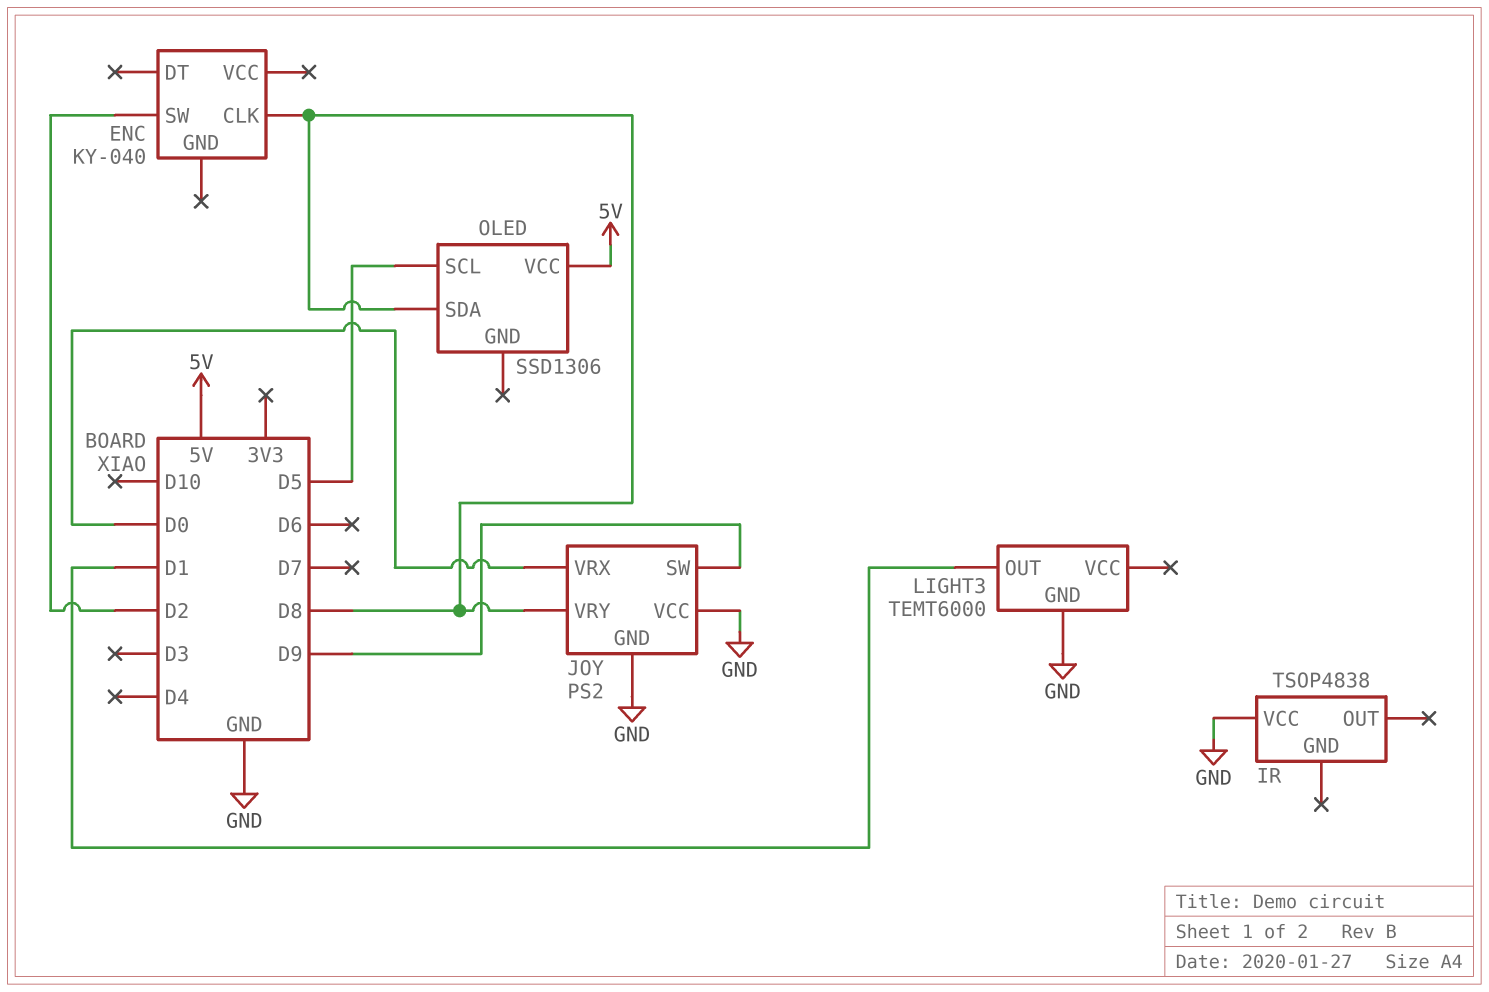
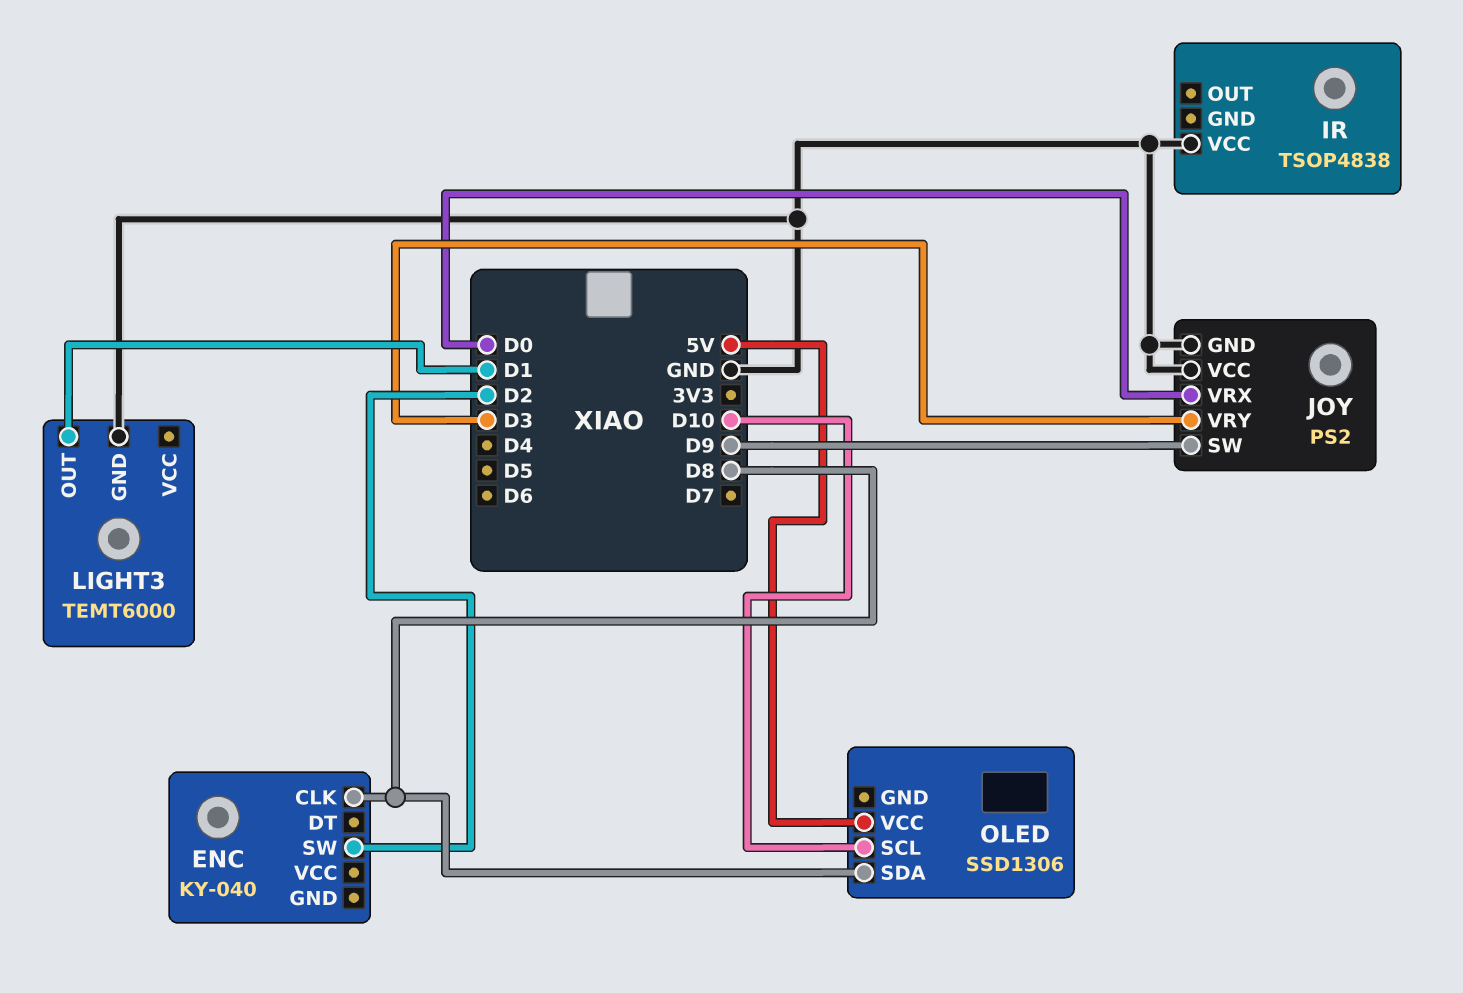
JOY pin VRY: D8 -> D3
OLED pin SCL: D5 -> D10

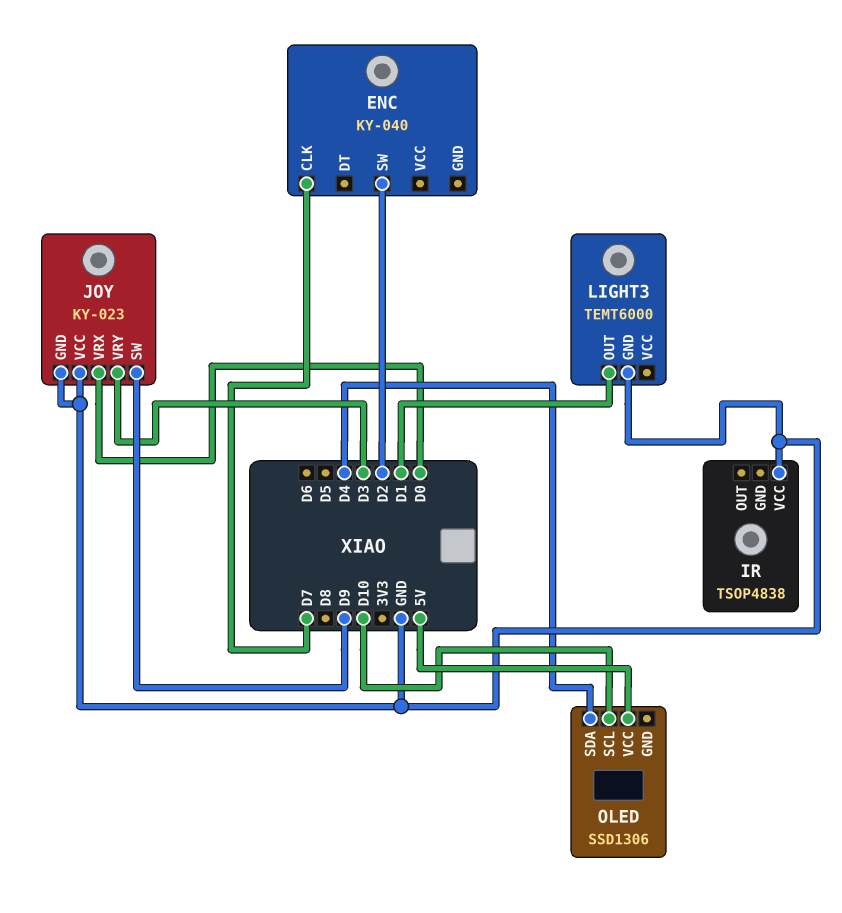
ENC pin CLK: D8 -> D7
JOY: PS2 -> KY-023
OLED pin SDA: D8 -> D4

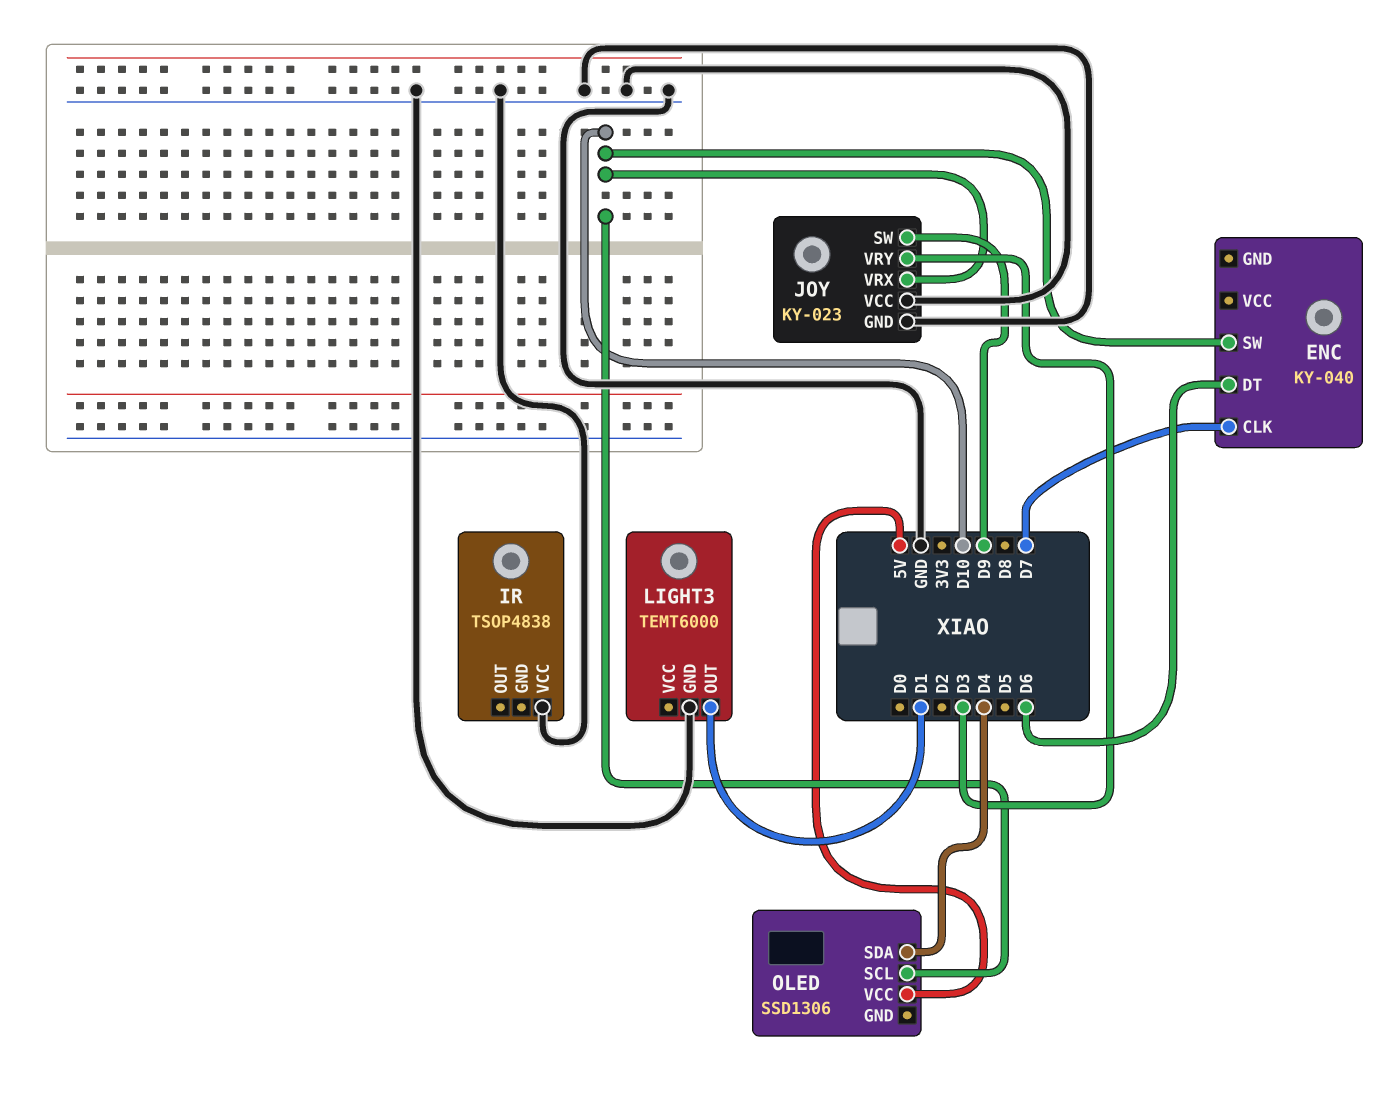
ENC pin DT: none -> D6
ENC pin SW: D2 -> D10
JOY pin VRX: D0 -> D10

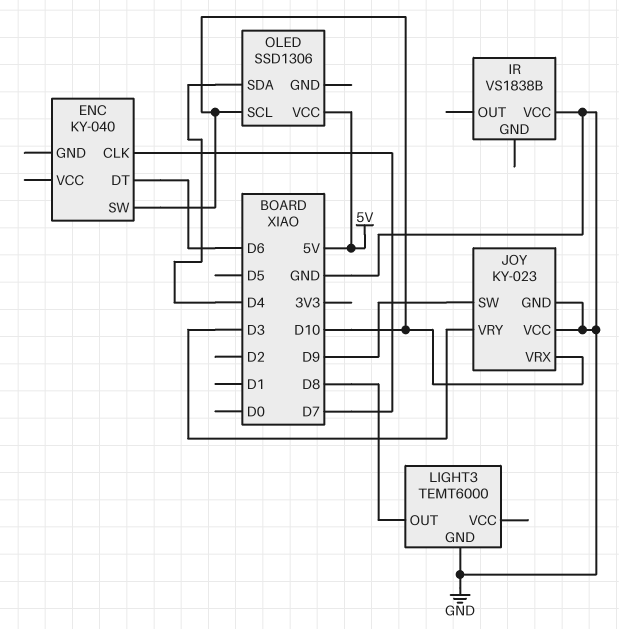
IR: TSOP4838 -> VS1838B
LIGHT3 pin OUT: D1 -> D8

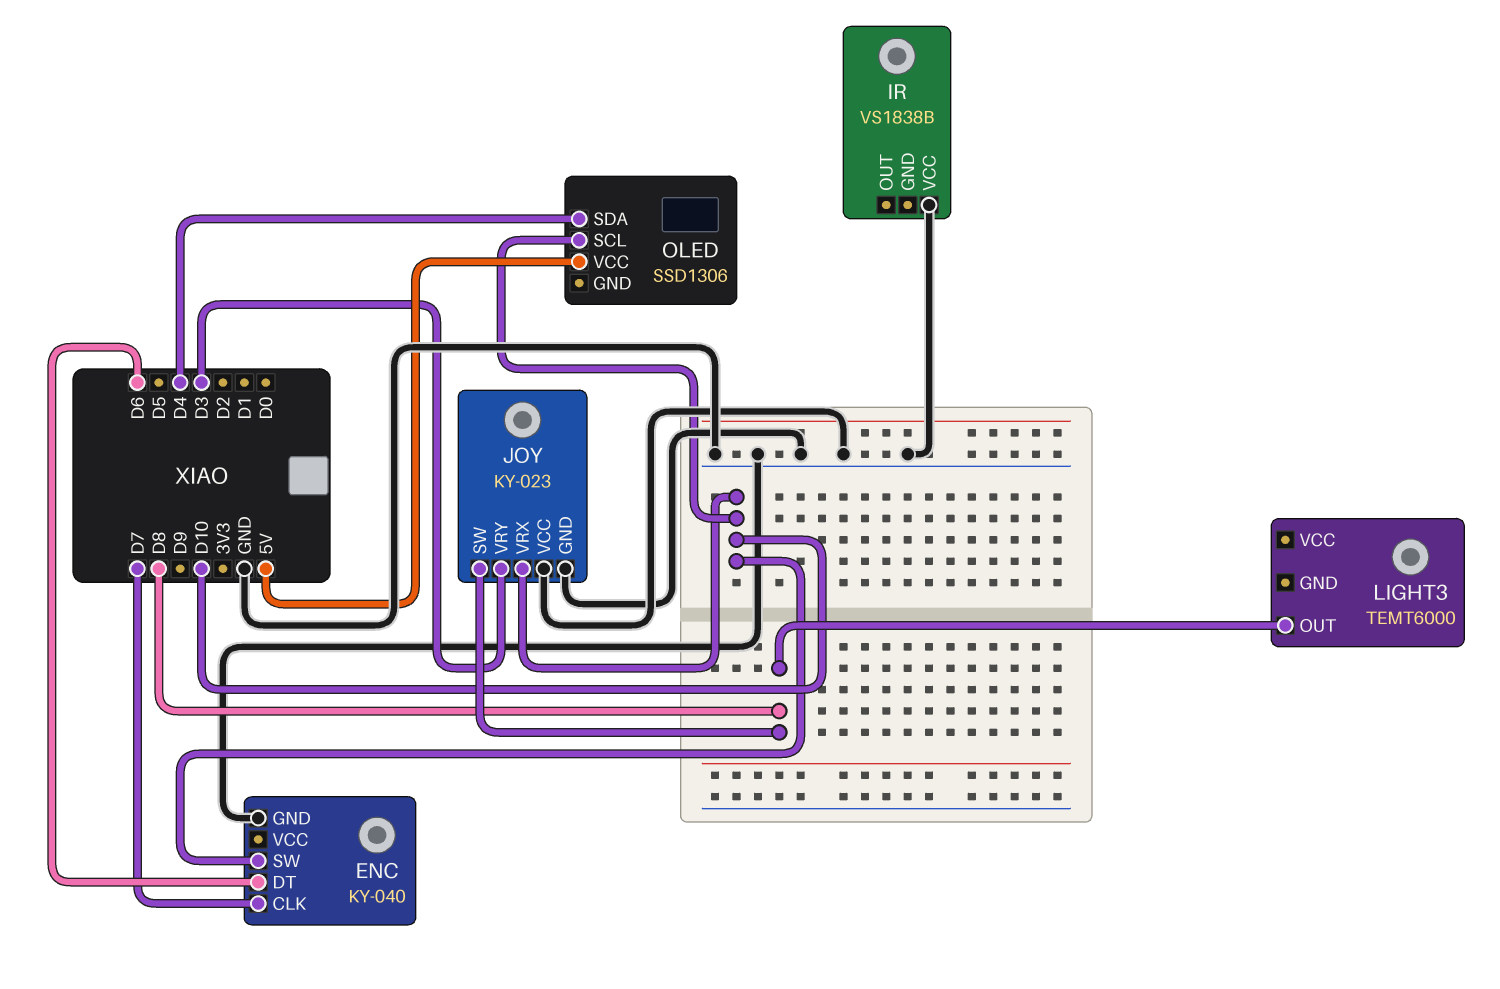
ENC pin GND: none -> GND
JOY pin SW: D9 -> D8
LIGHT3 pin GND: GND -> none

